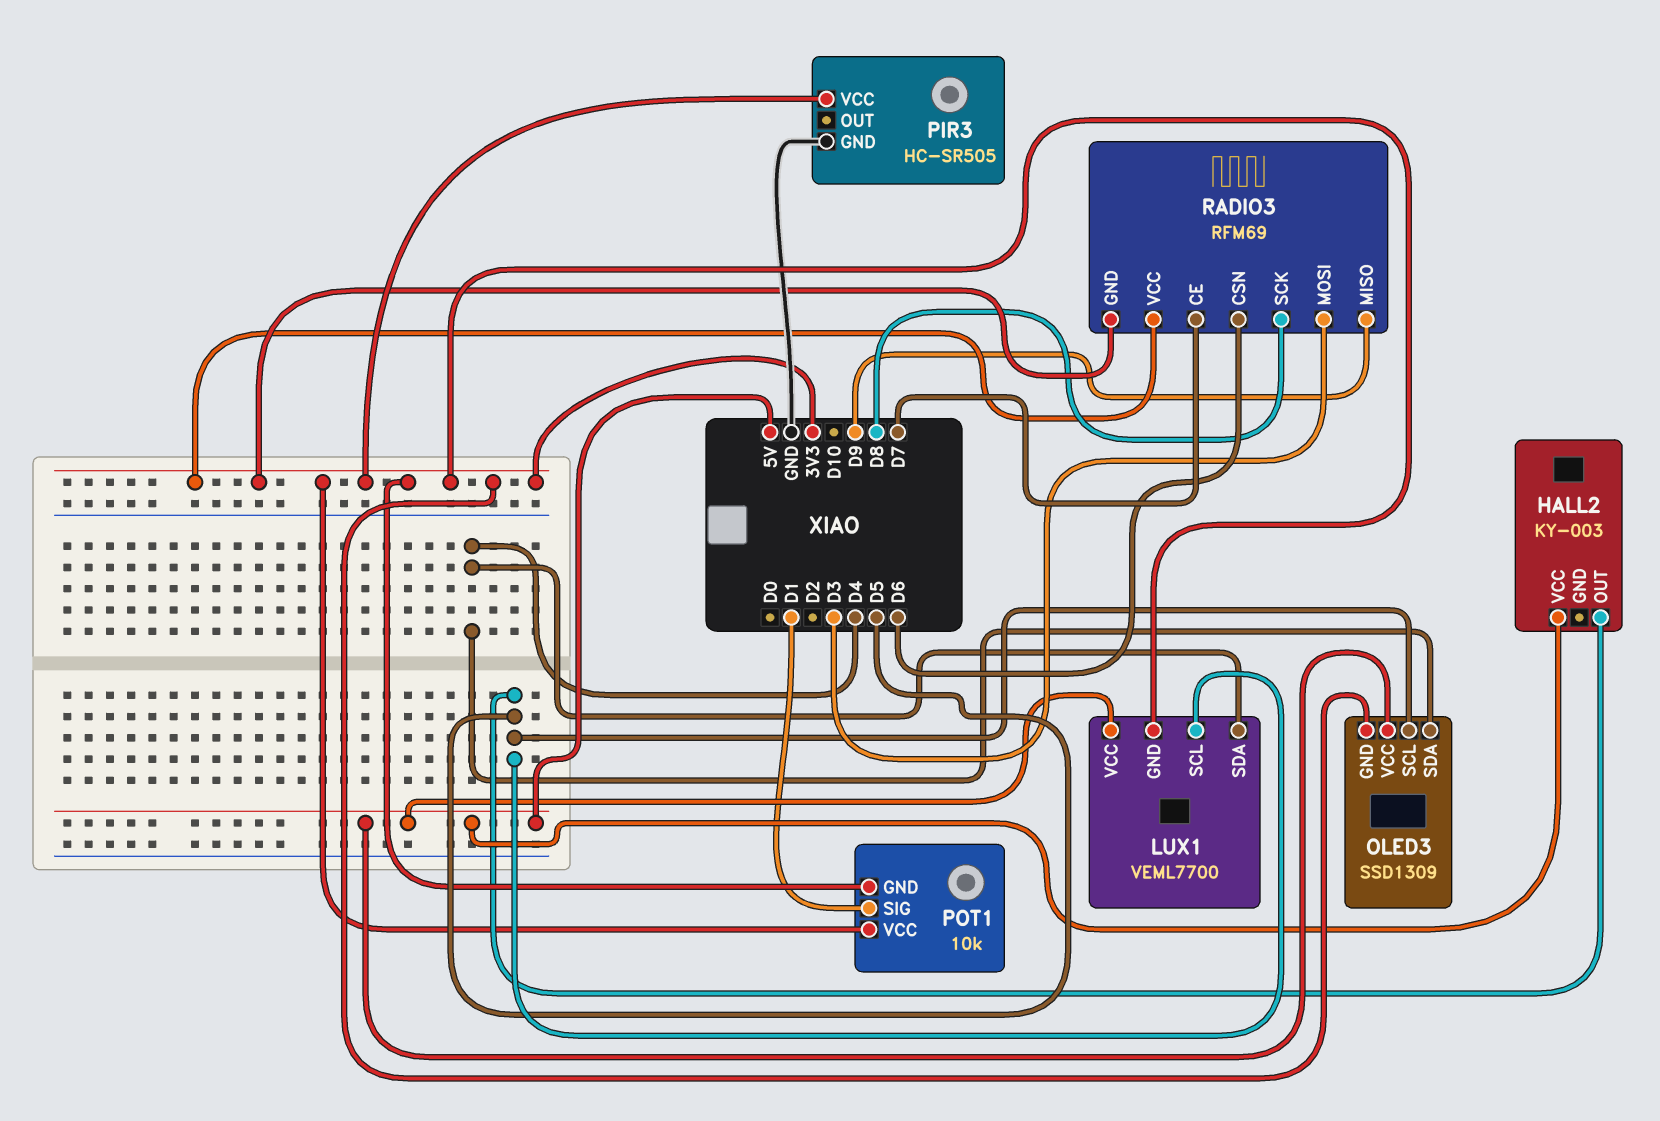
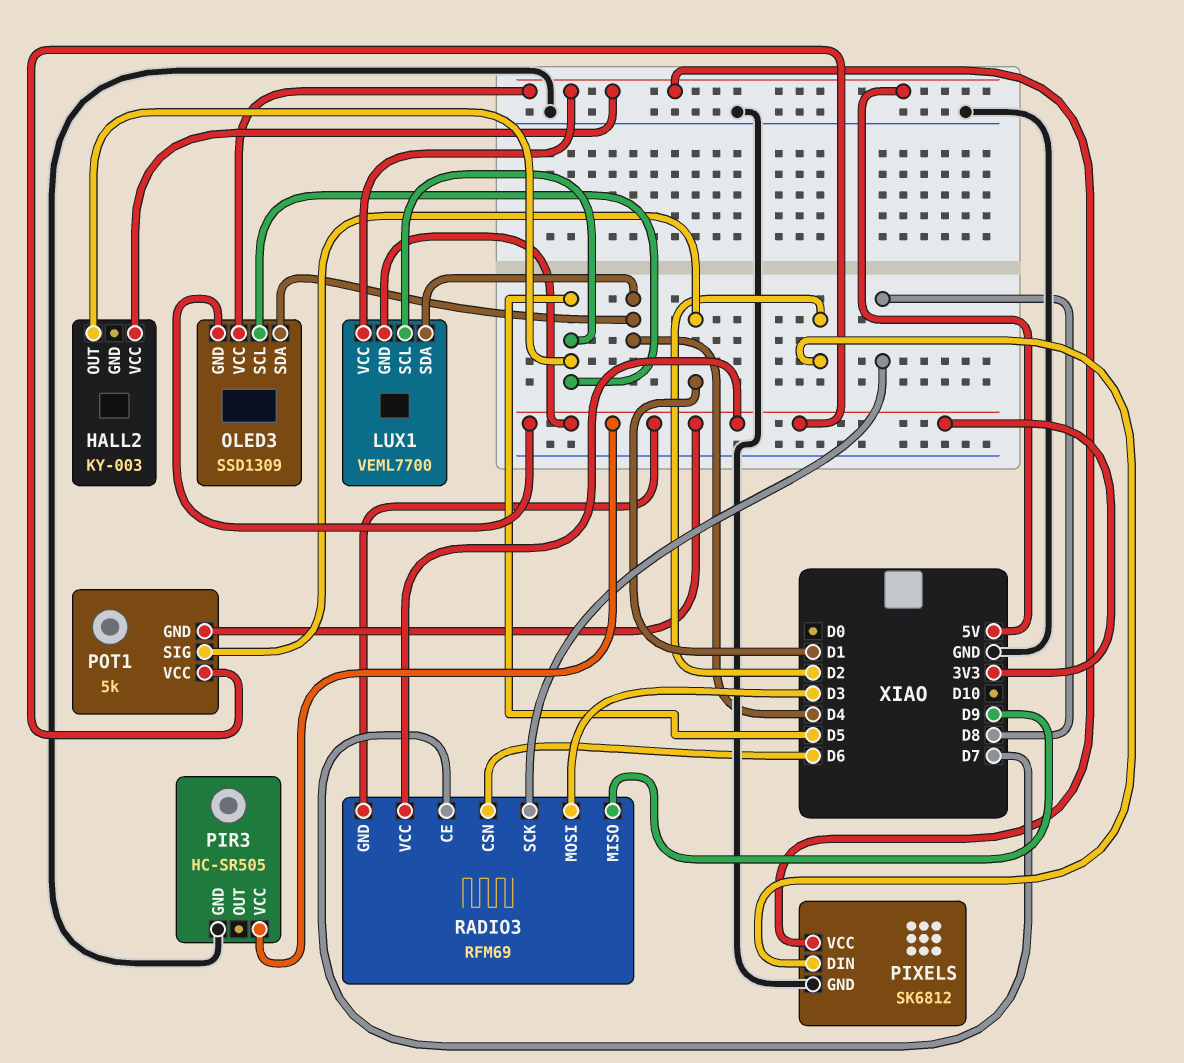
PIXELS: none -> SK6812
PIXELS pin DIN: none -> D2
PIXELS pin GND: none -> GND
PIXELS pin VCC: none -> 5V
POT1: 10k -> 5k

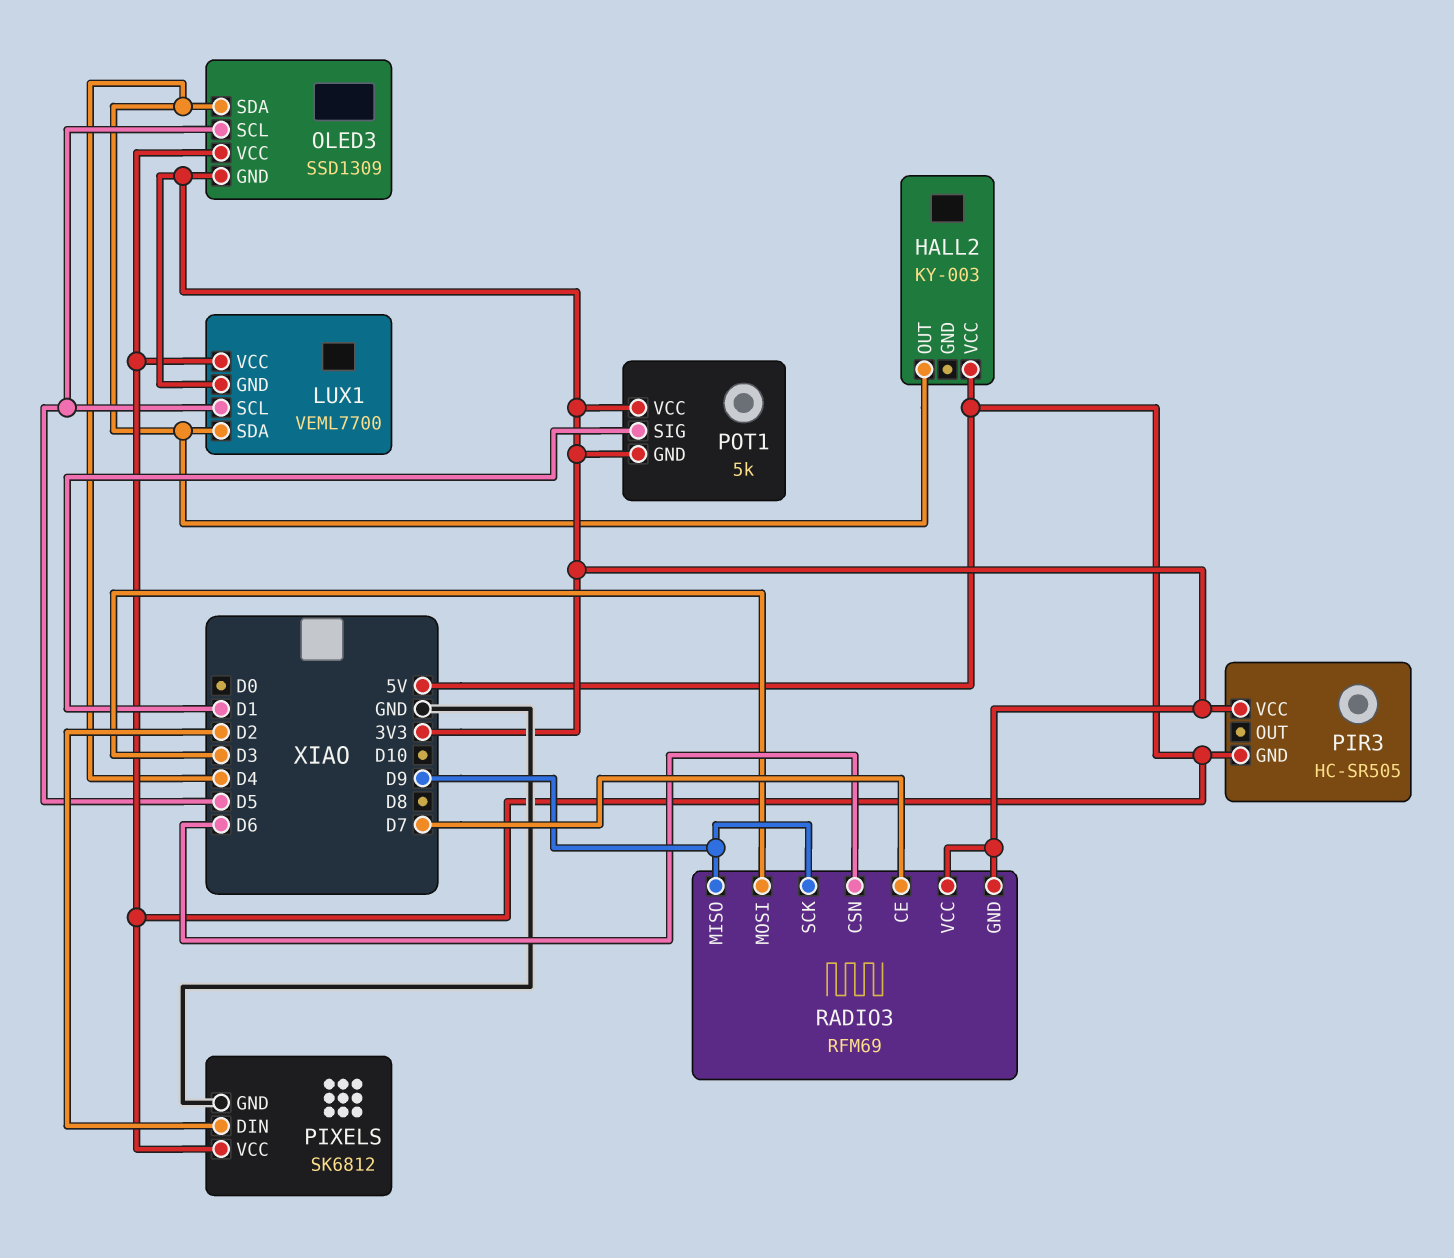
HALL2 pin OUT: D5 -> D4
PIR3 pin GND: GND -> 5V
RADIO3 pin SCK: D8 -> D9

